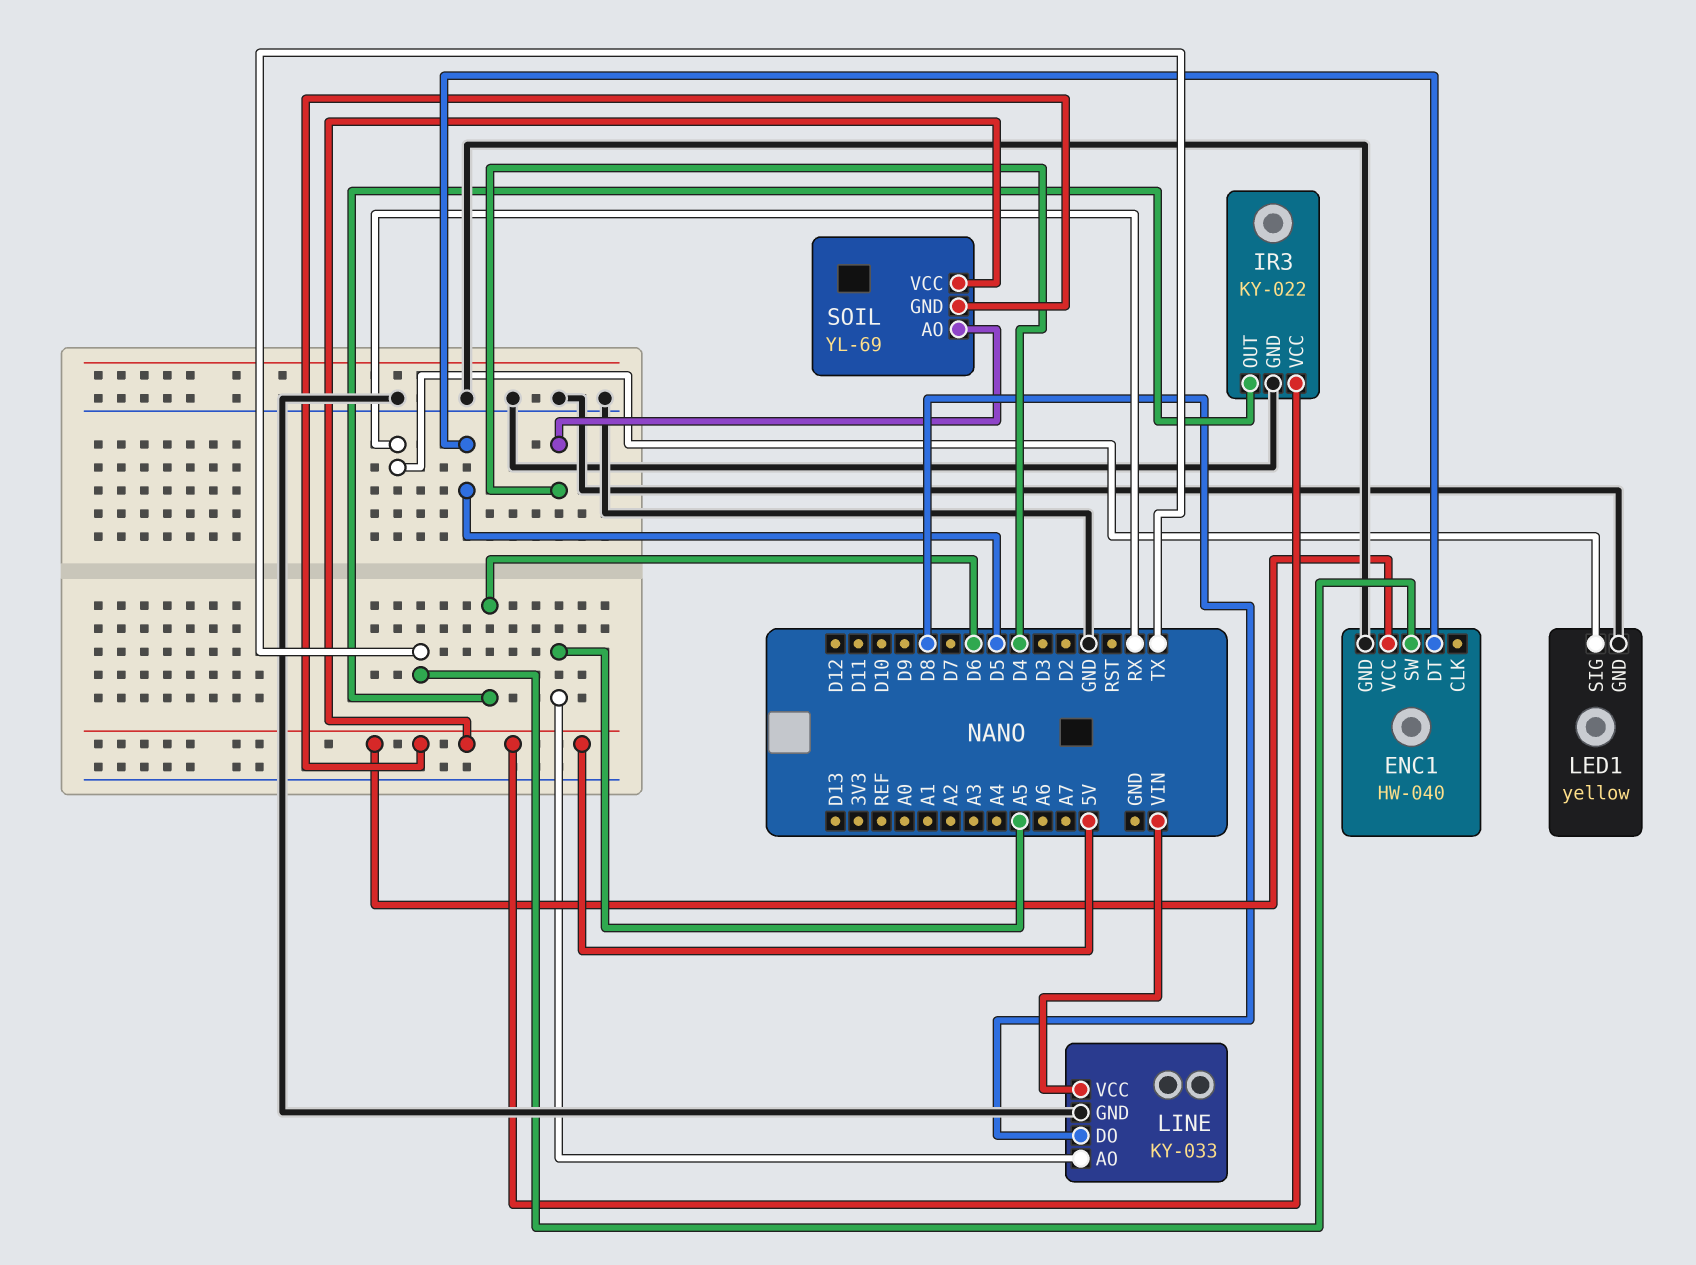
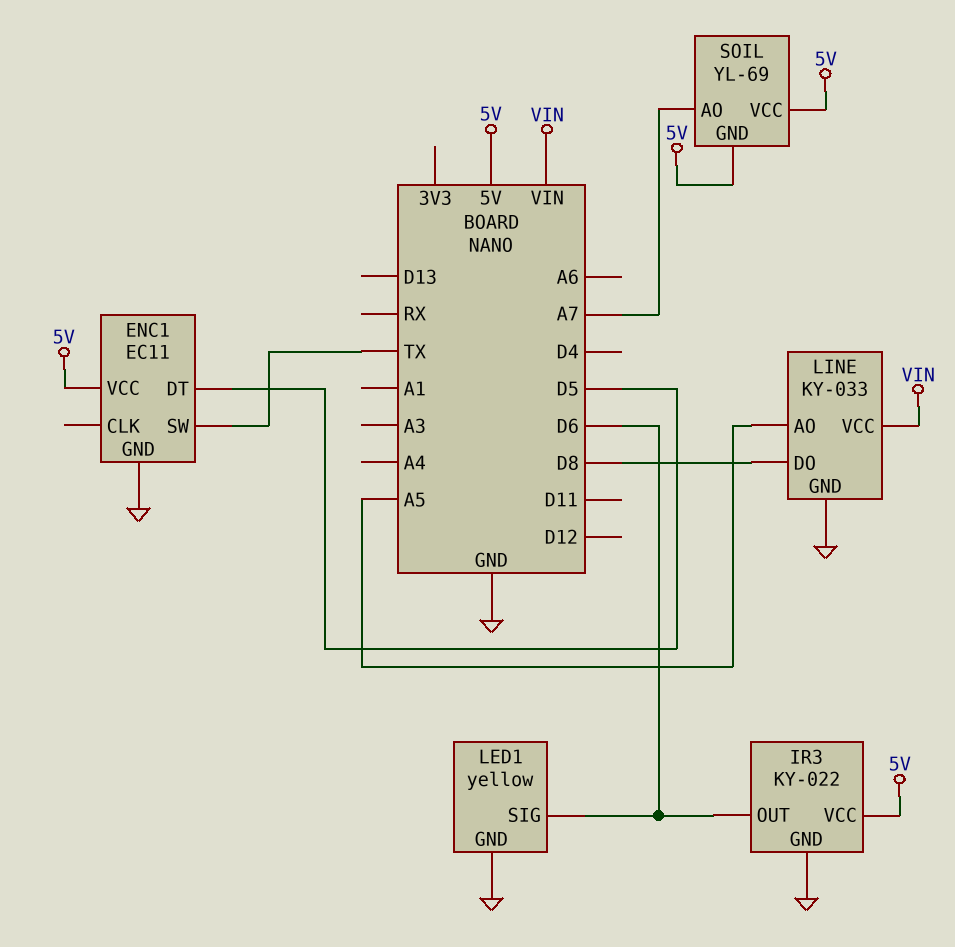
ENC1: HW-040 -> EC11
LED1 pin SIG: RX -> D6
SOIL pin AO: D4 -> A7

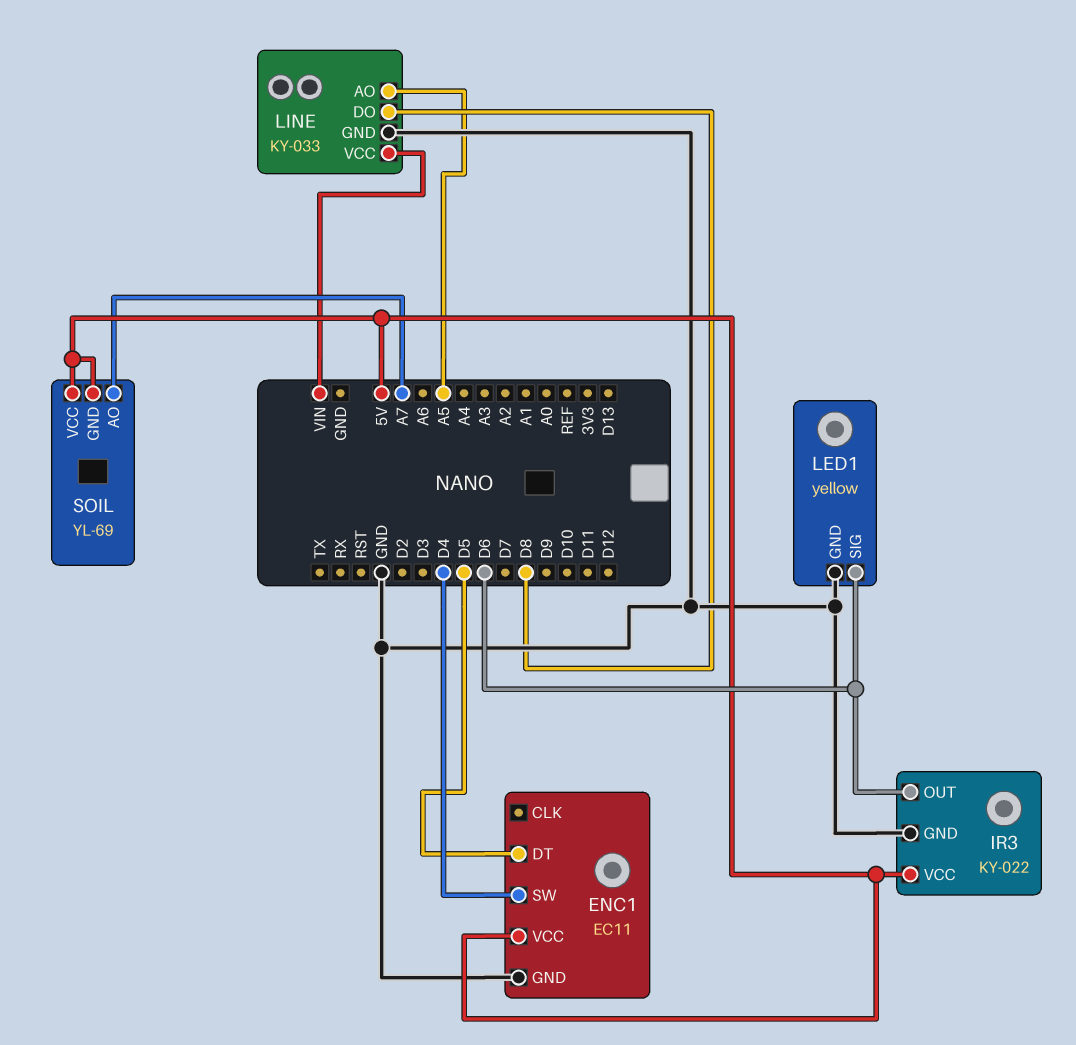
ENC1 pin SW: TX -> D4

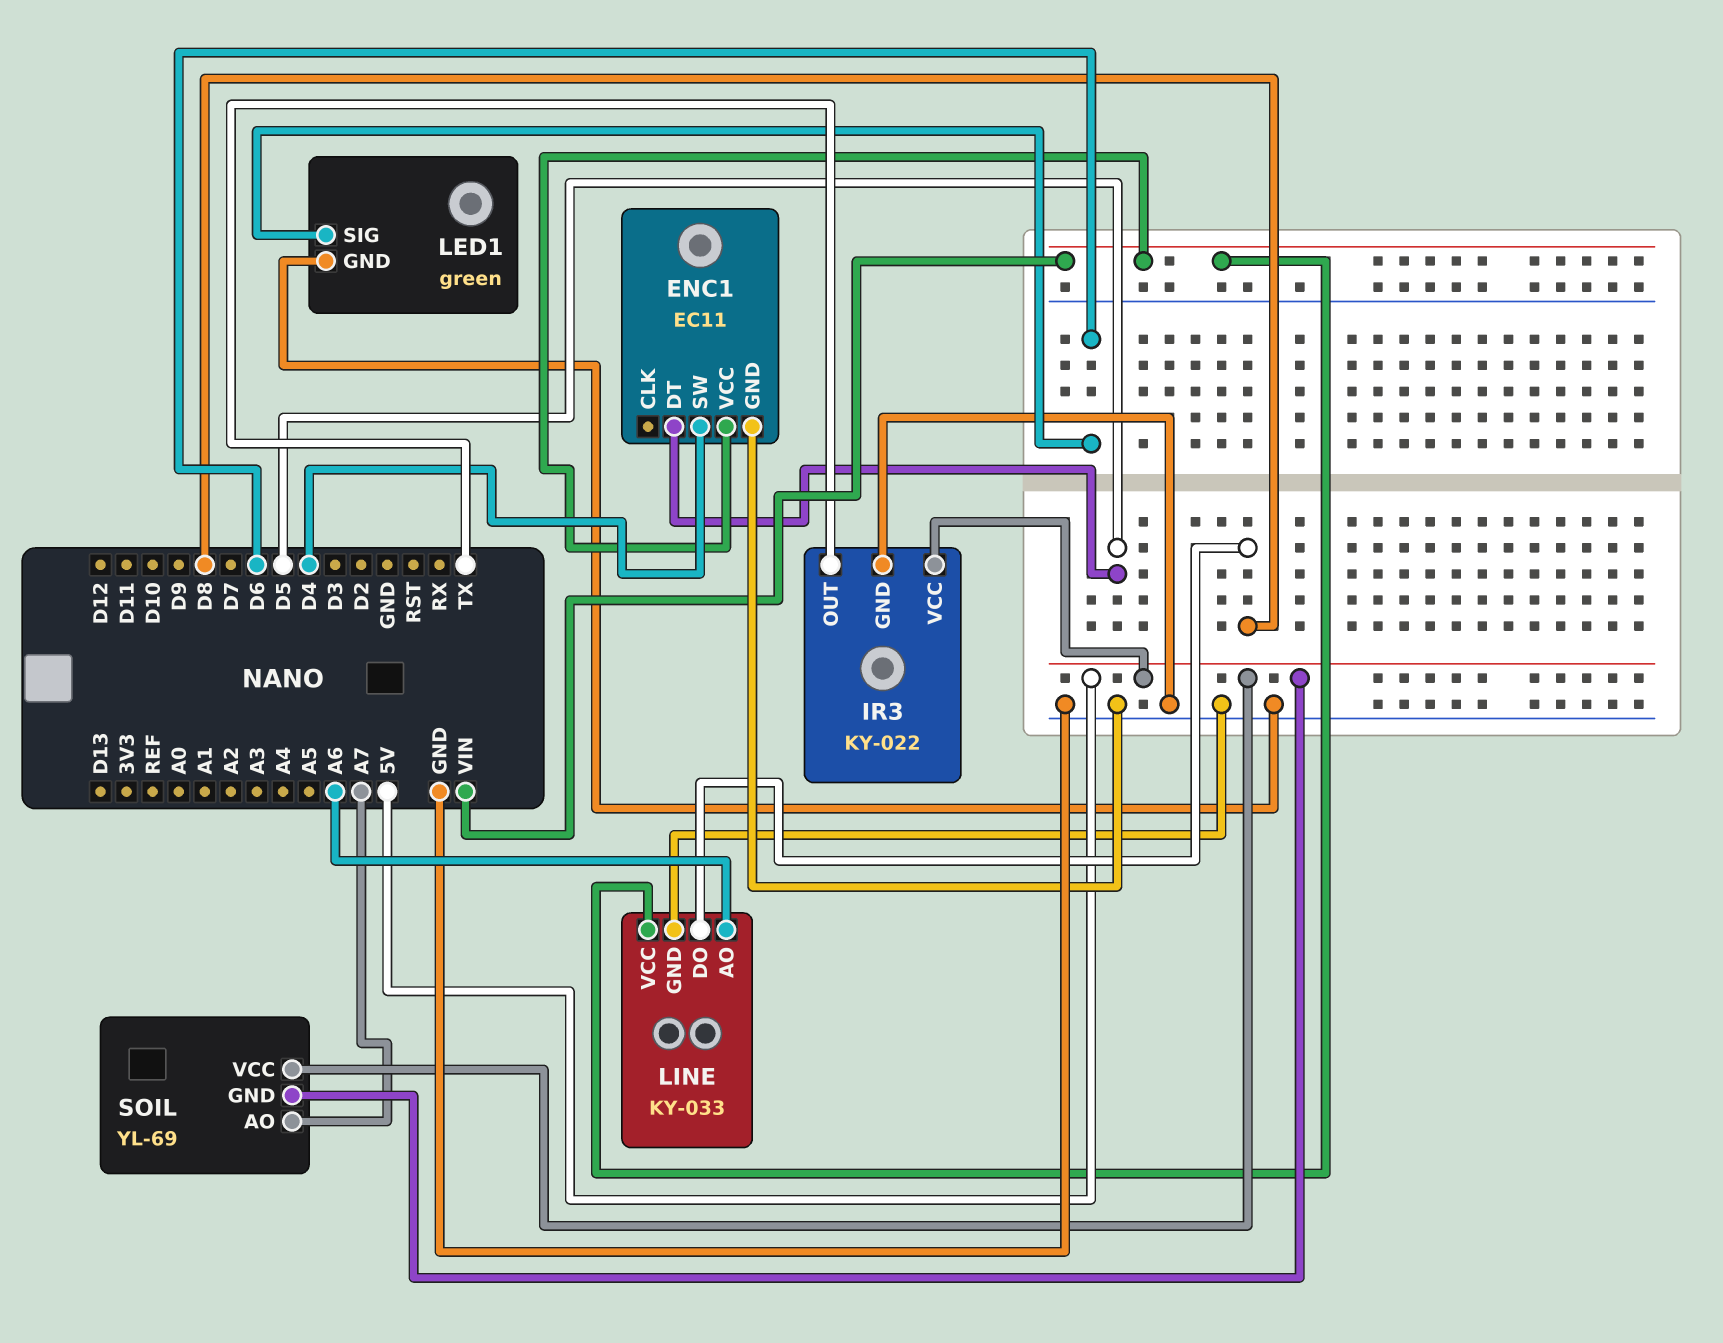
ENC1 pin VCC: 5V -> VIN
IR3 pin OUT: D6 -> TX
LED1: yellow -> green
LINE pin AO: A5 -> A6

